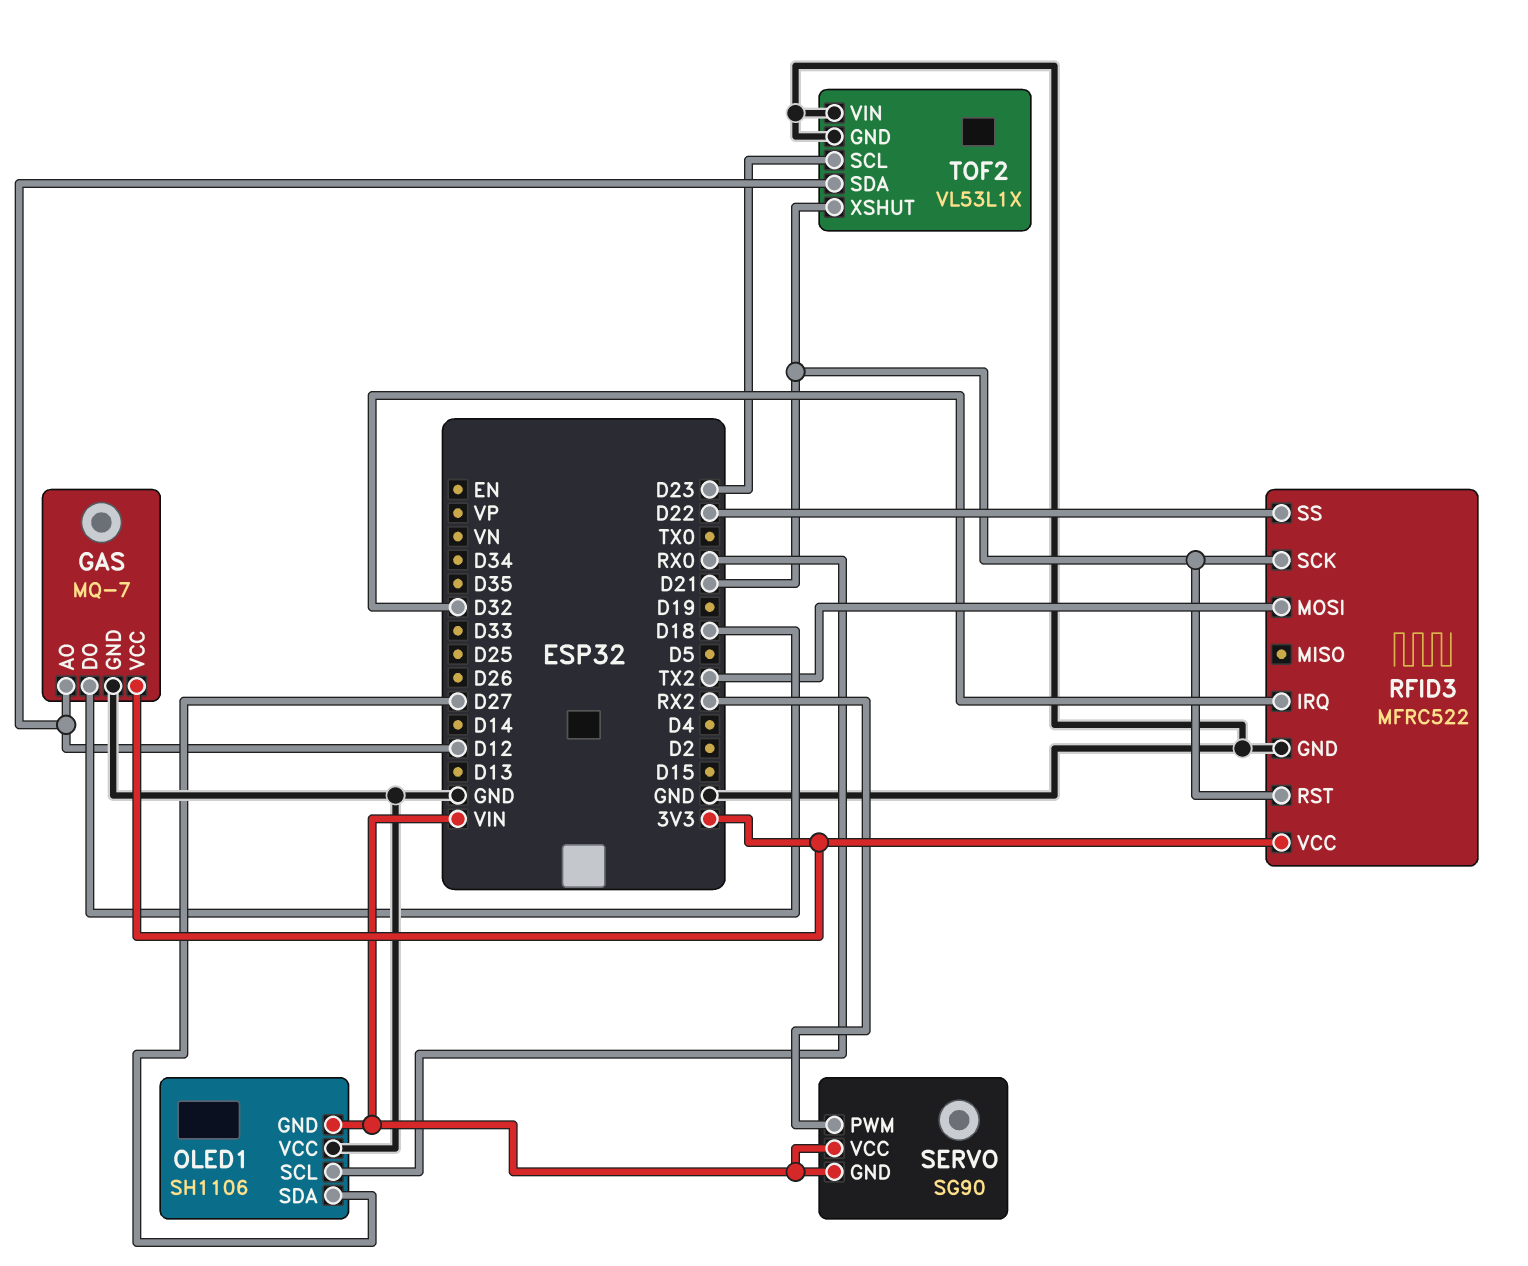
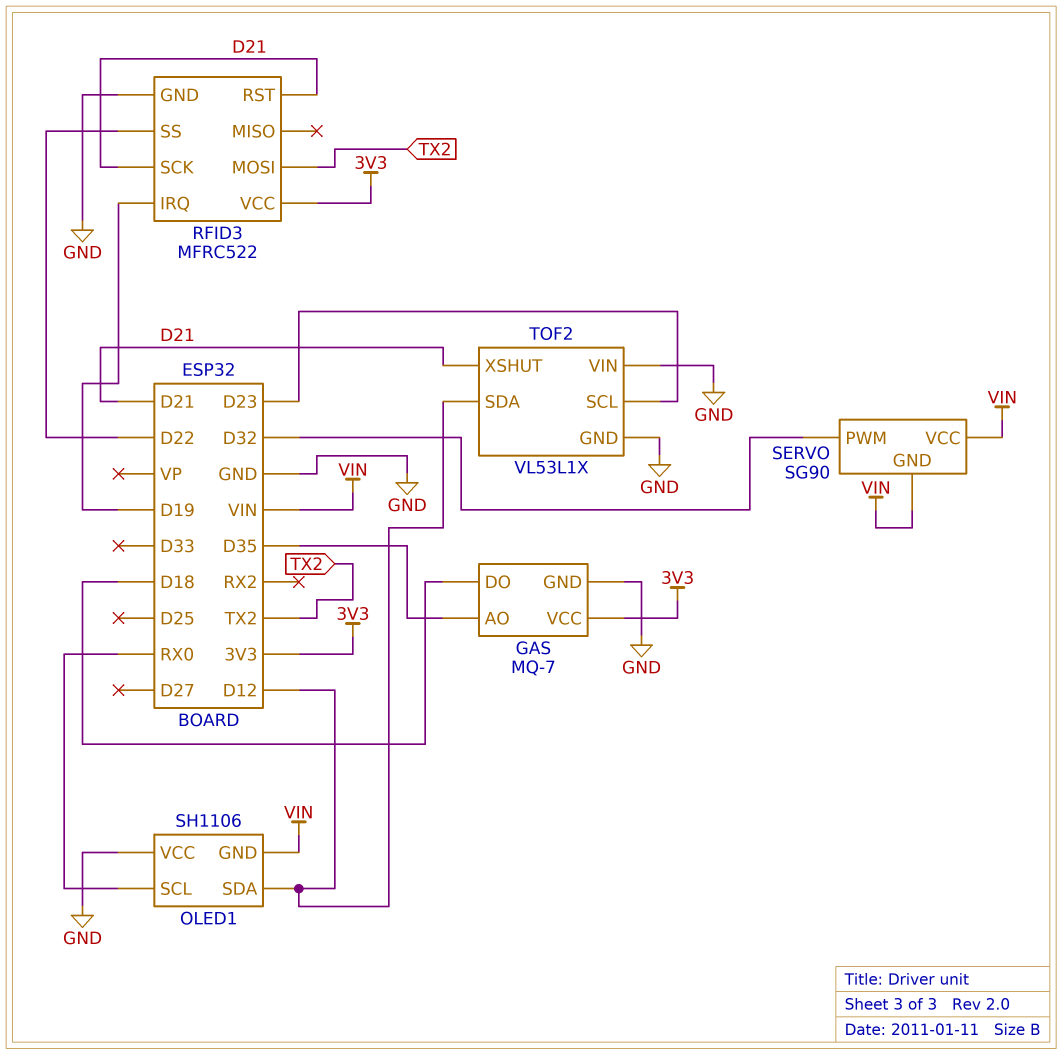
GAS pin AO: D12 -> D35
OLED1 pin SDA: D27 -> D12
RFID3 pin IRQ: D32 -> D19
SERVO pin PWM: RX2 -> D32

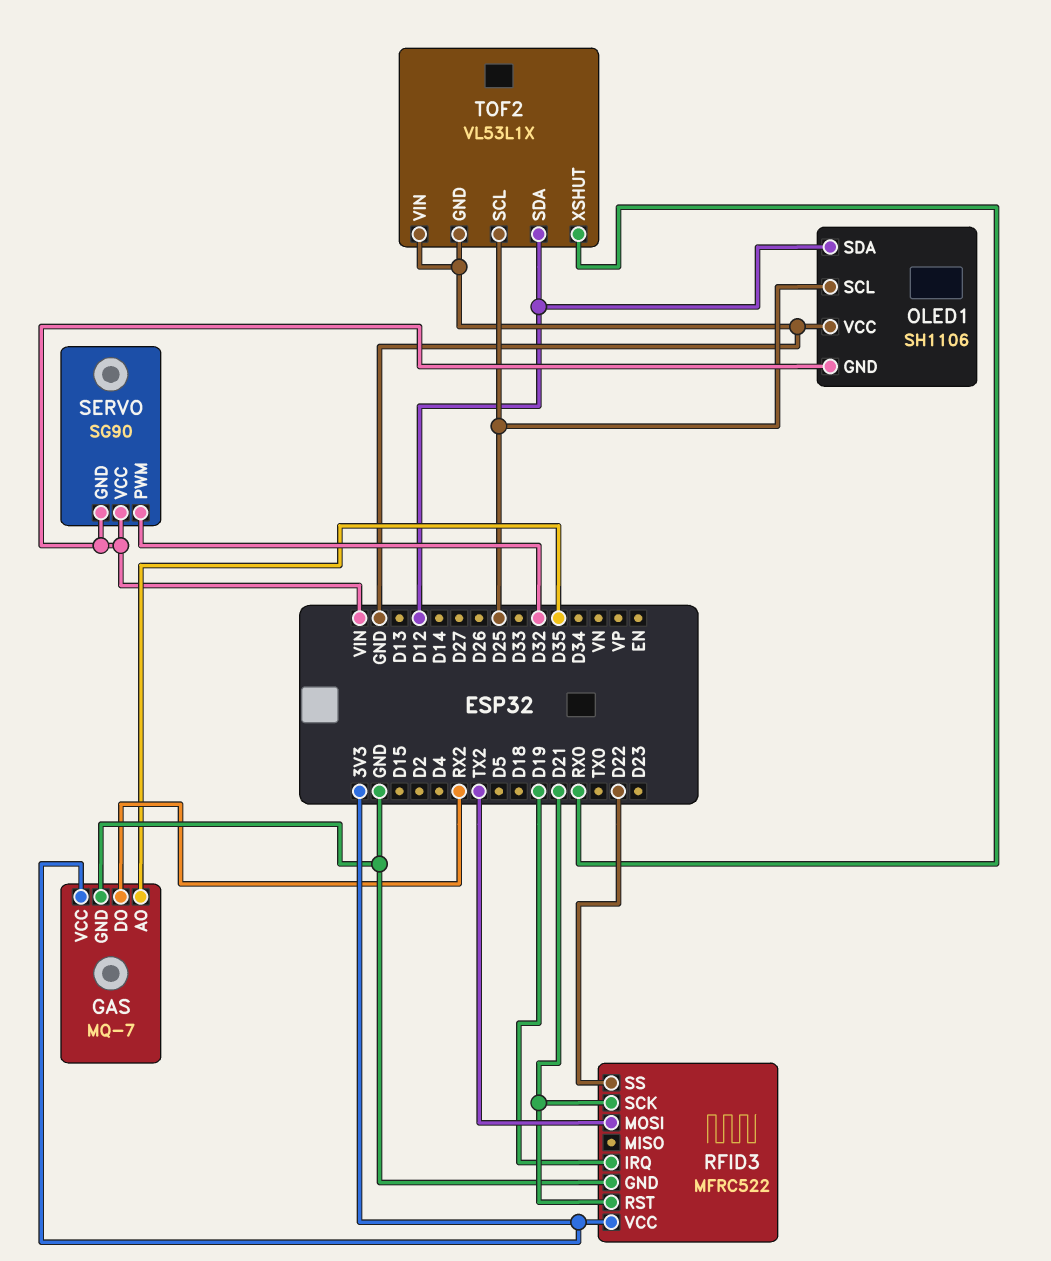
GAS pin DO: D18 -> RX2
OLED1 pin SCL: RX0 -> D25
TOF2 pin SCL: D23 -> D25
TOF2 pin XSHUT: D21 -> RX0

